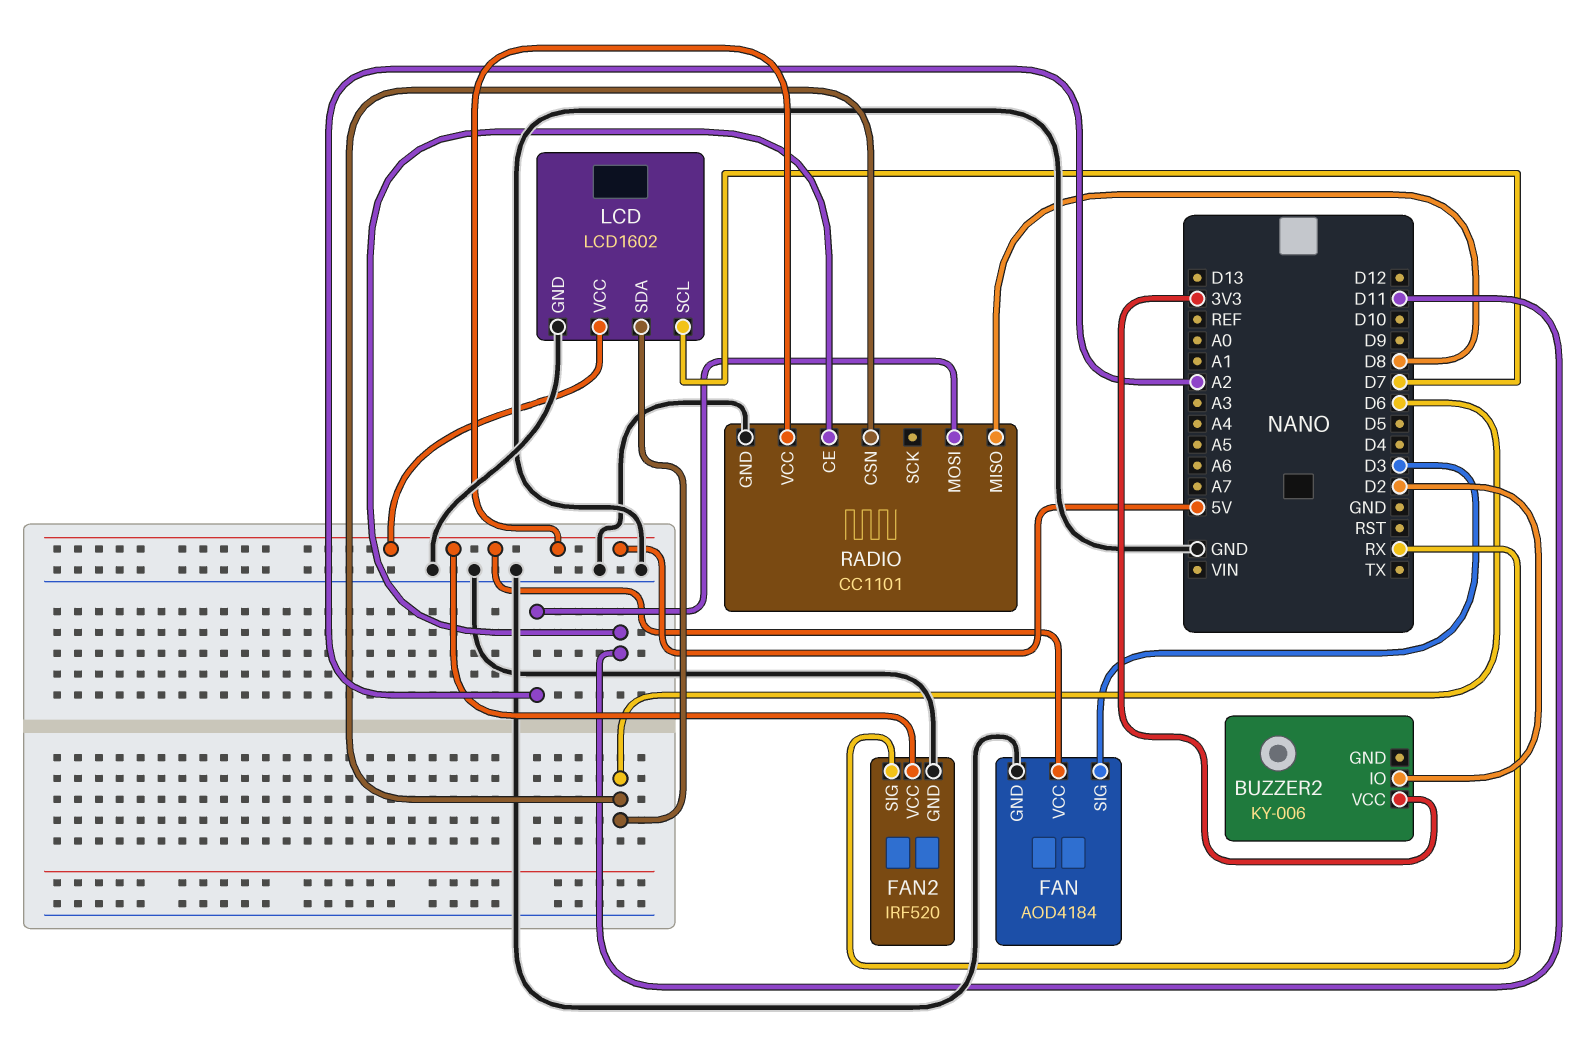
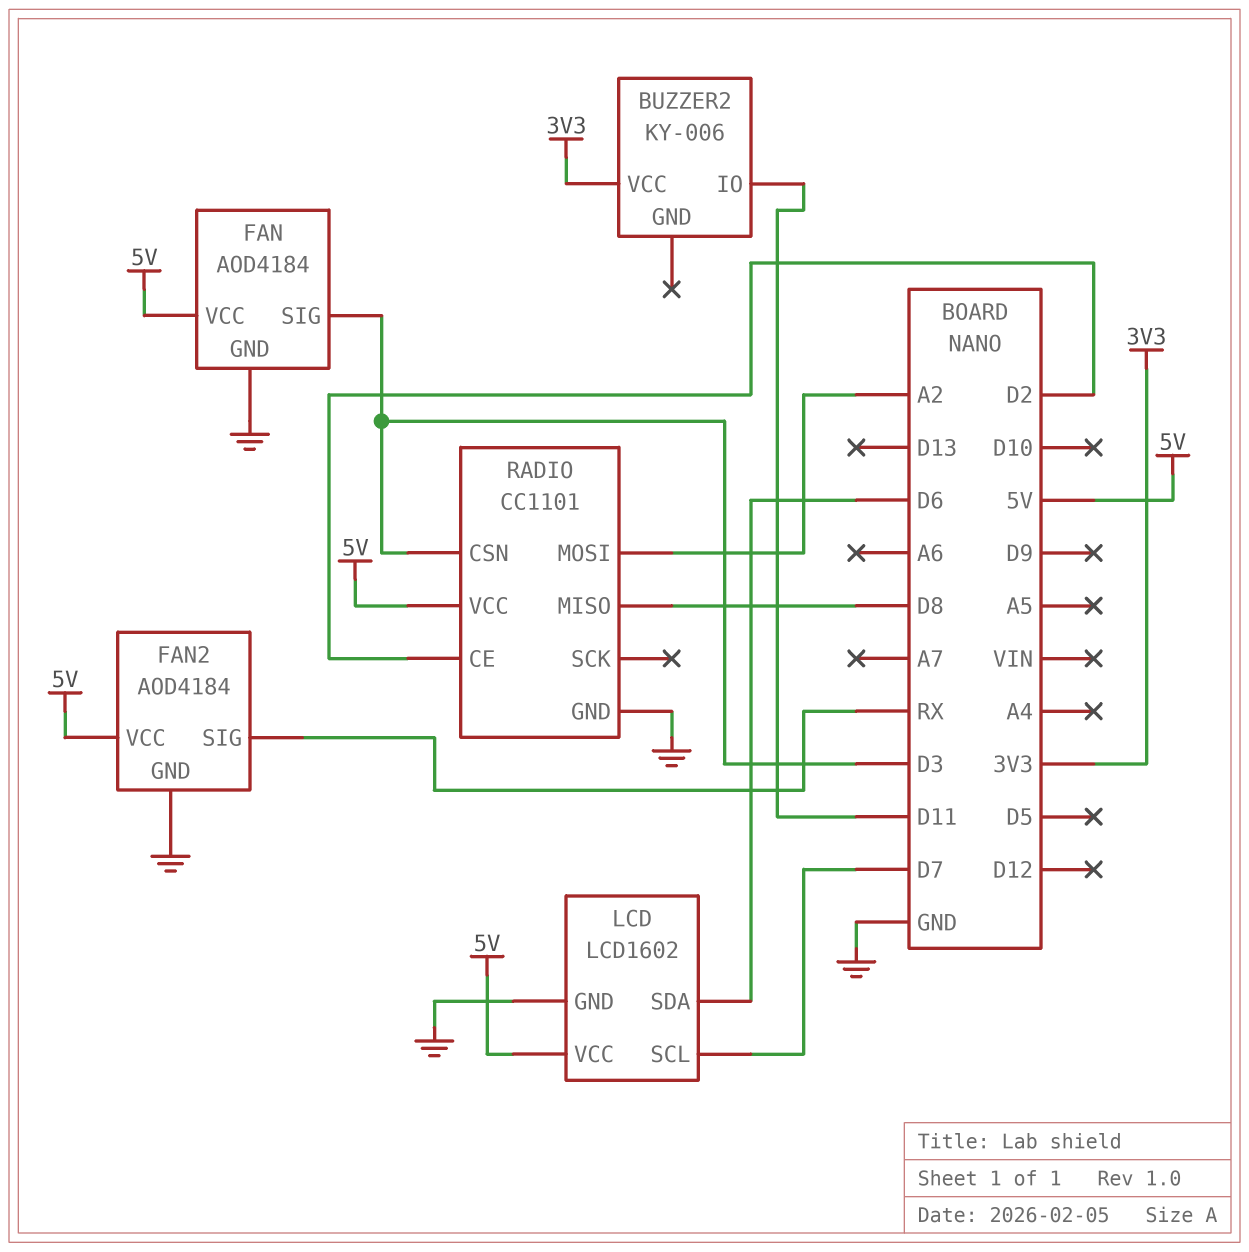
BUZZER2 pin IO: D2 -> D11
FAN2: IRF520 -> AOD4184
RADIO pin CE: D11 -> D2
RADIO pin CSN: D6 -> D3

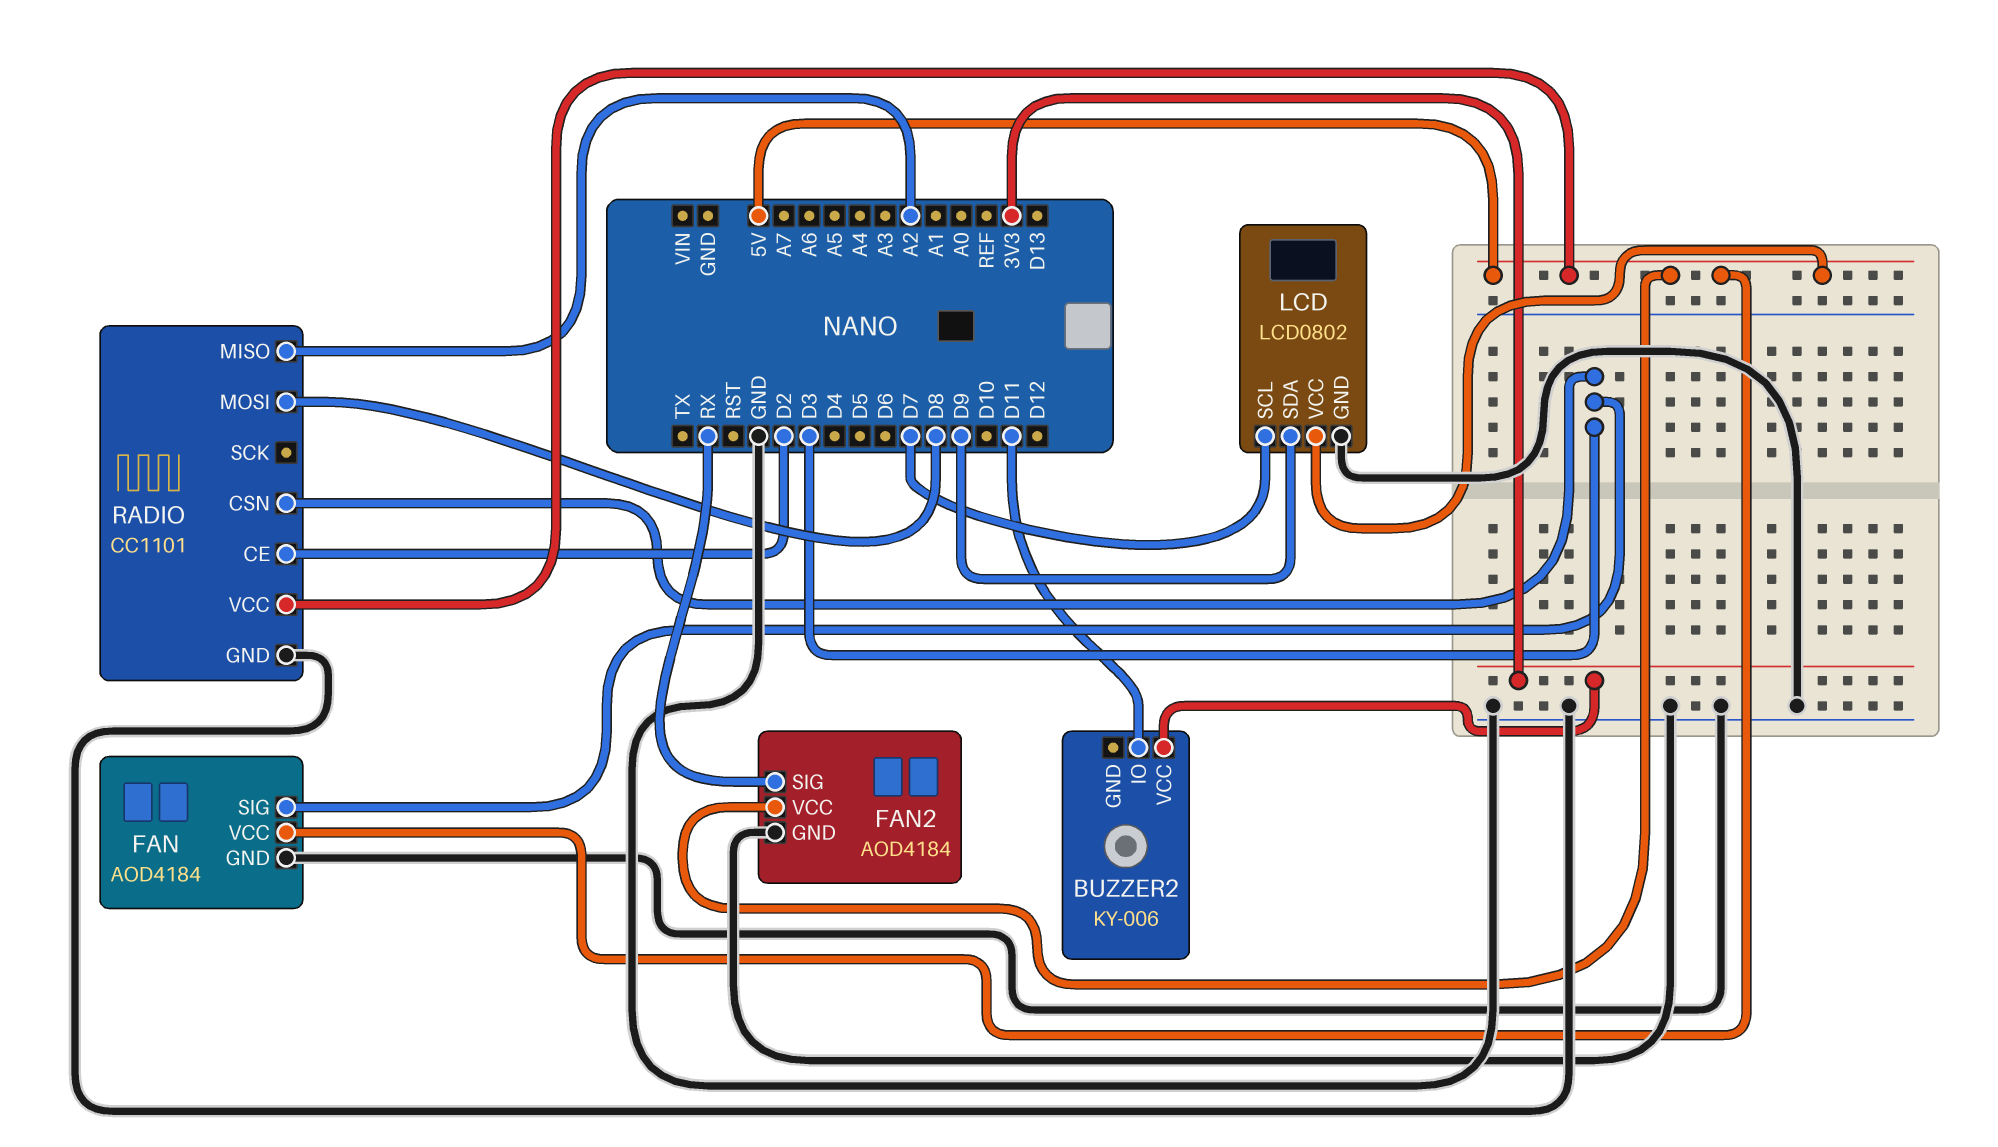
LCD: LCD1602 -> LCD0802
LCD pin SDA: D6 -> D9
RADIO pin MISO: D8 -> A2
RADIO pin MOSI: A2 -> D8

